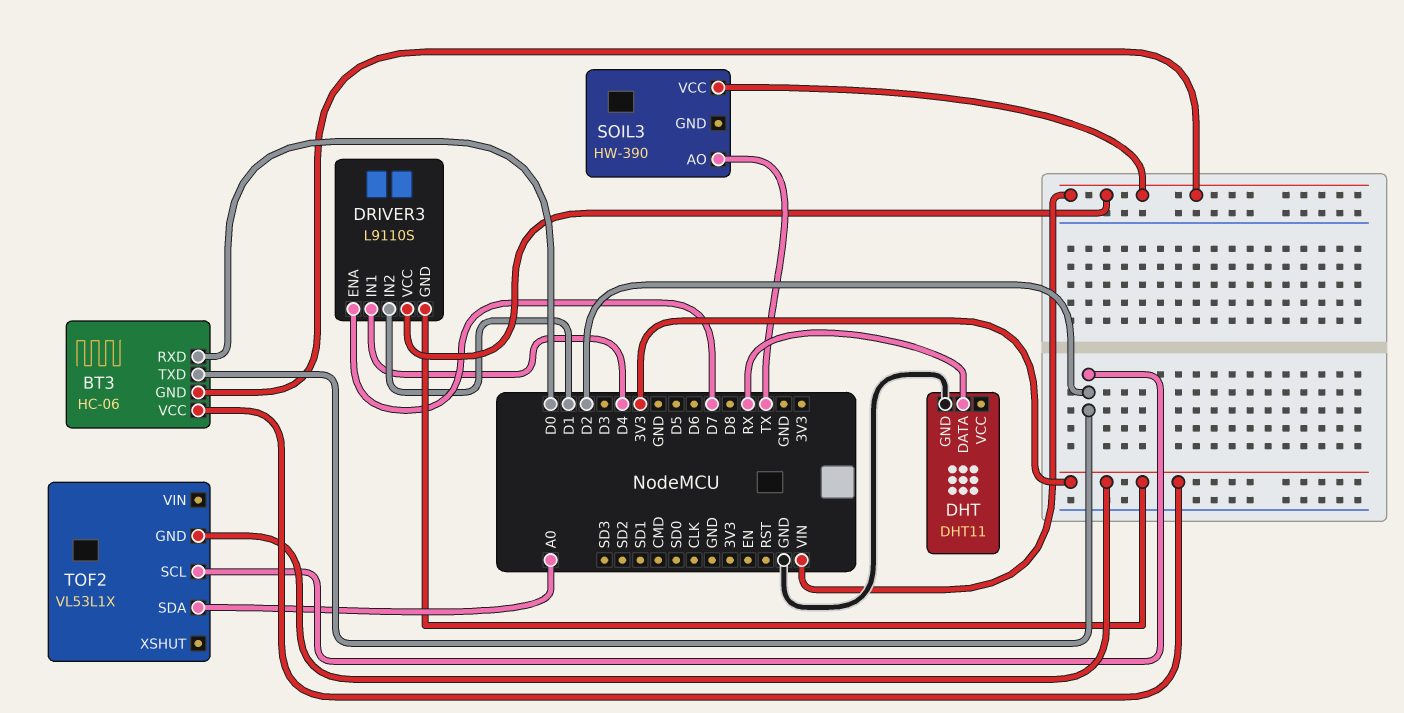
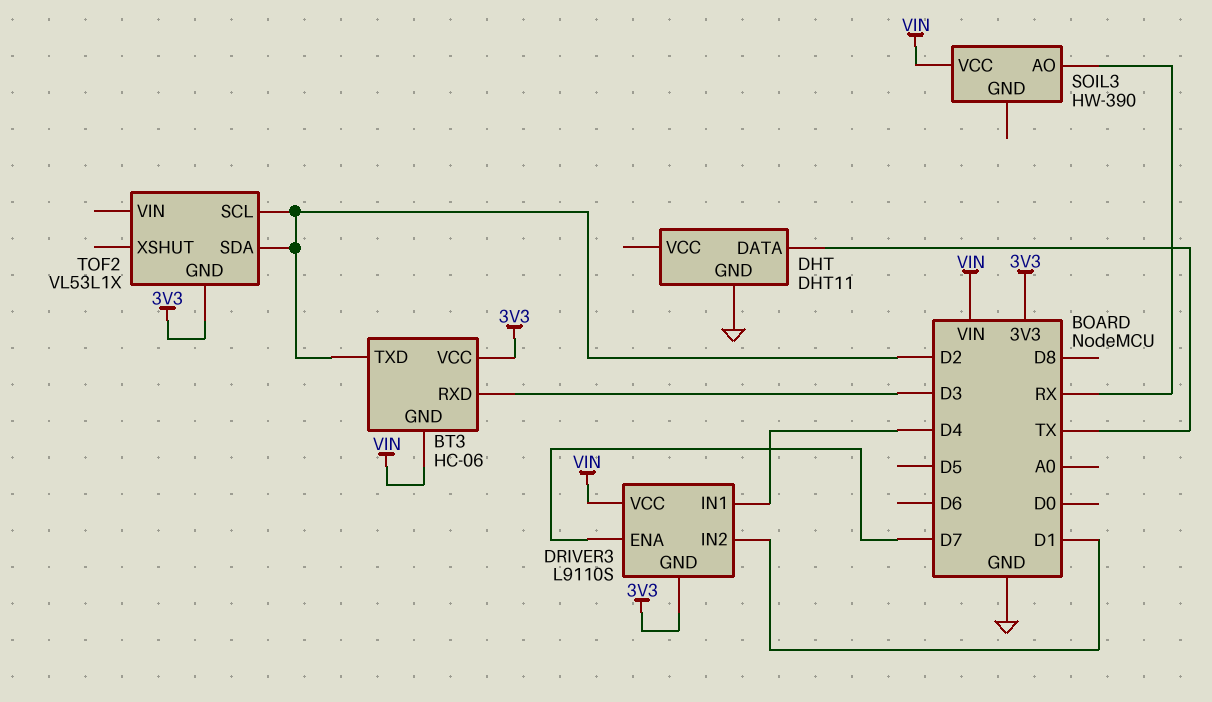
BT3 pin RXD: D0 -> D3
DHT pin DATA: RX -> TX
SOIL3 pin AO: TX -> RX
TOF2 pin SDA: A0 -> D2

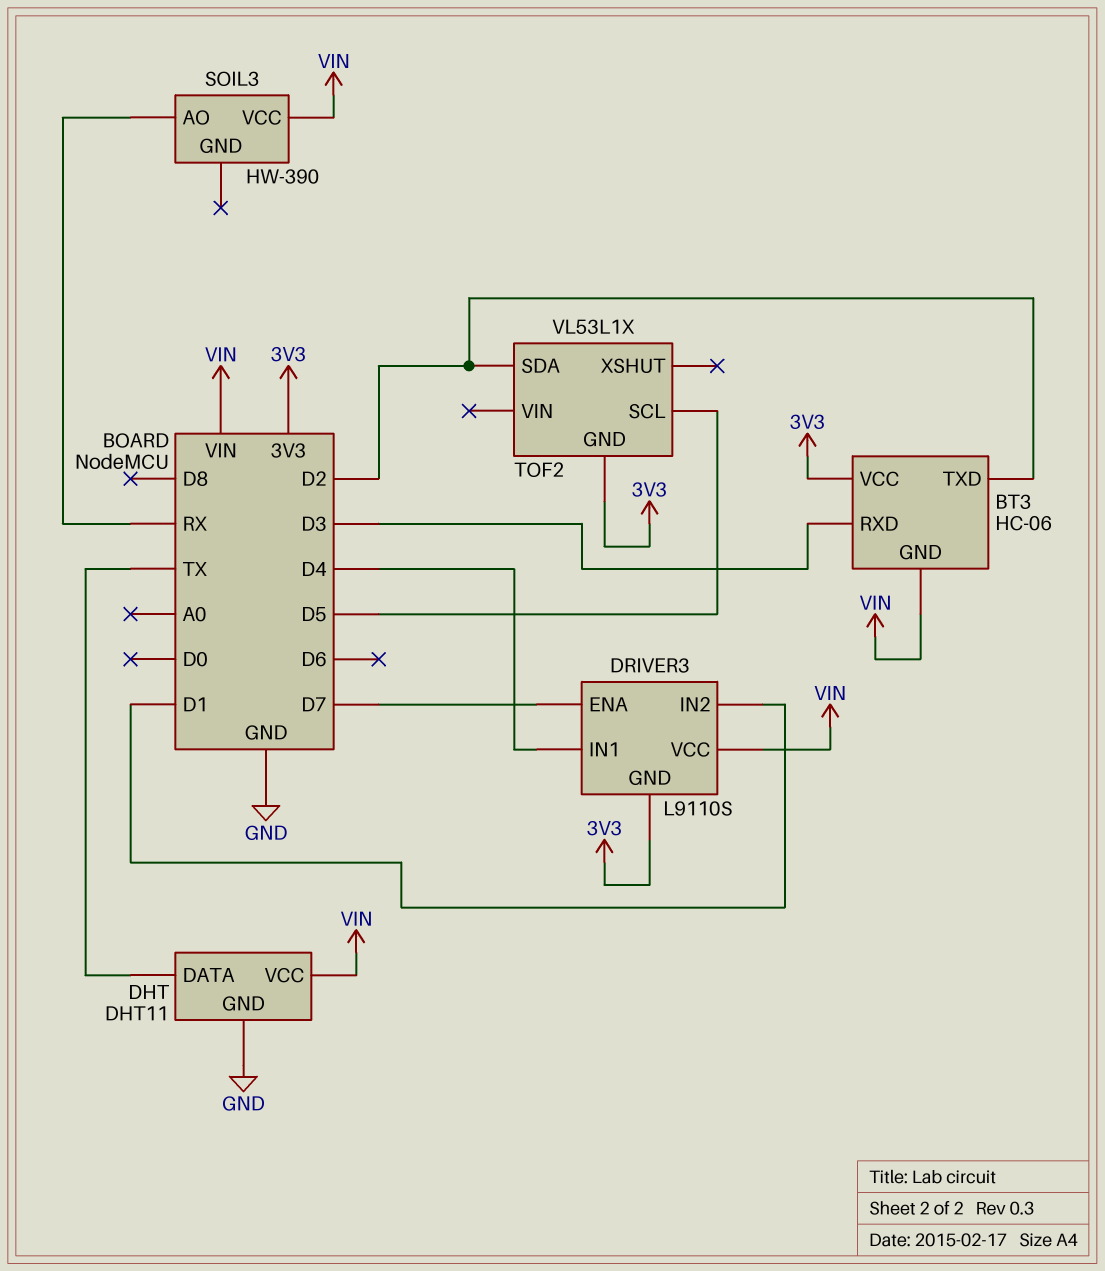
DHT pin VCC: none -> VIN
TOF2 pin SCL: D2 -> D5

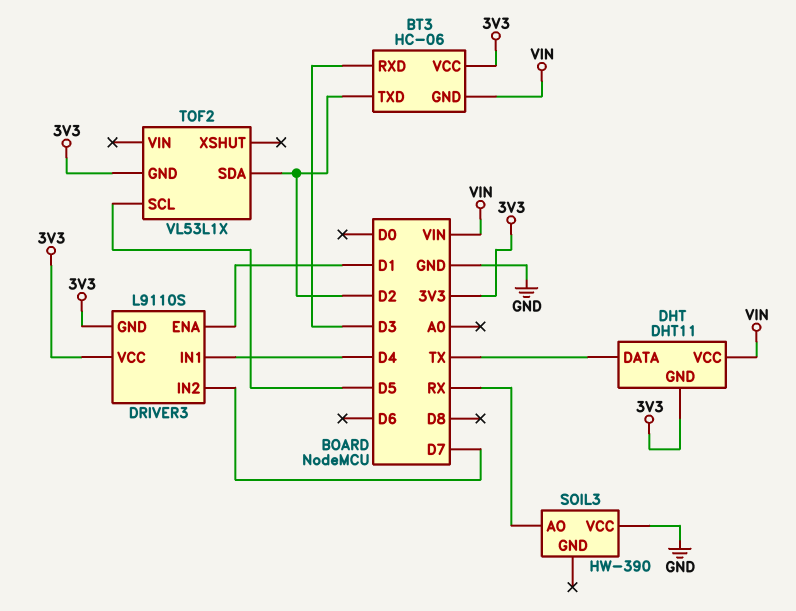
DHT pin GND: GND -> 3V3
DRIVER3 pin ENA: D7 -> D1
DRIVER3 pin IN2: D1 -> D7
DRIVER3 pin VCC: VIN -> 3V3
SOIL3 pin VCC: VIN -> GND

